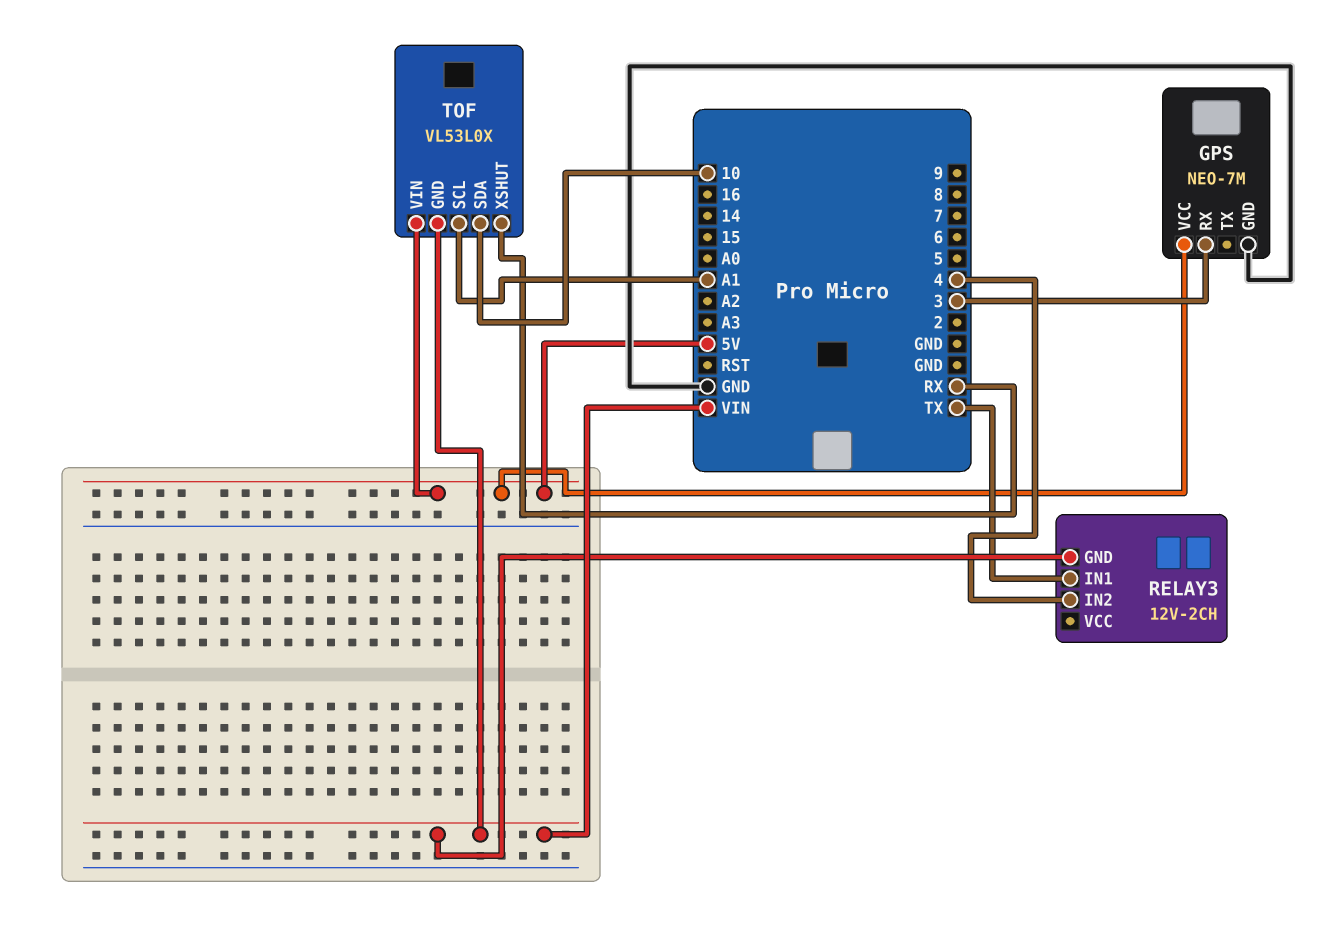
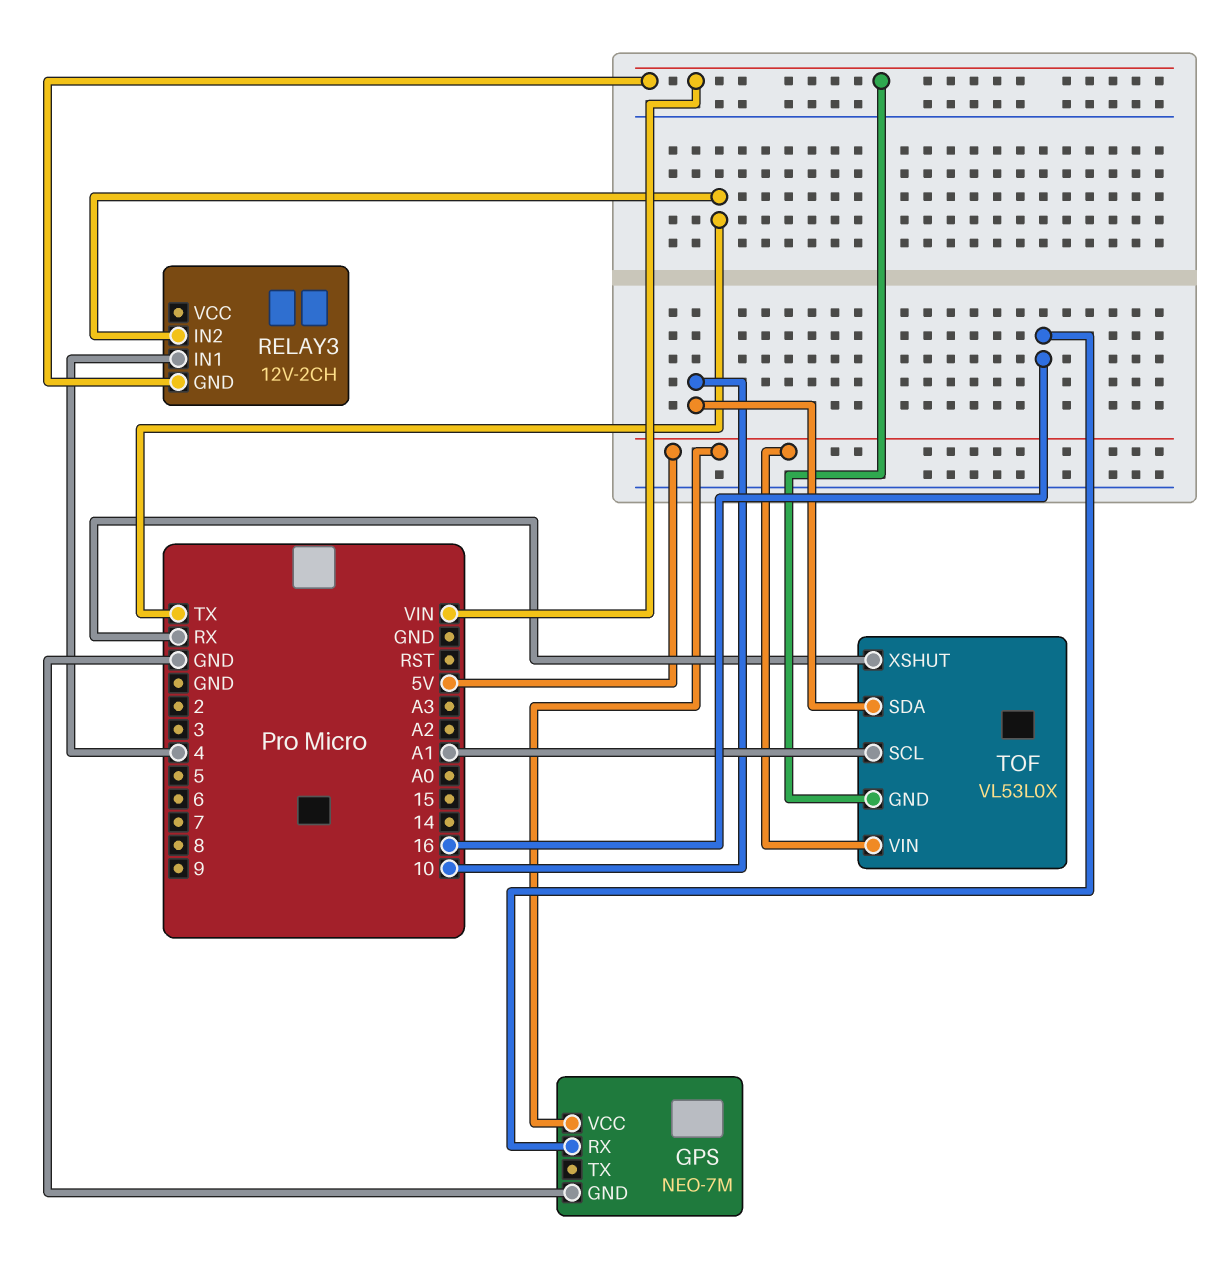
GPS pin RX: 3 -> 16
RELAY3 pin IN1: TX -> 4
RELAY3 pin IN2: 4 -> TX

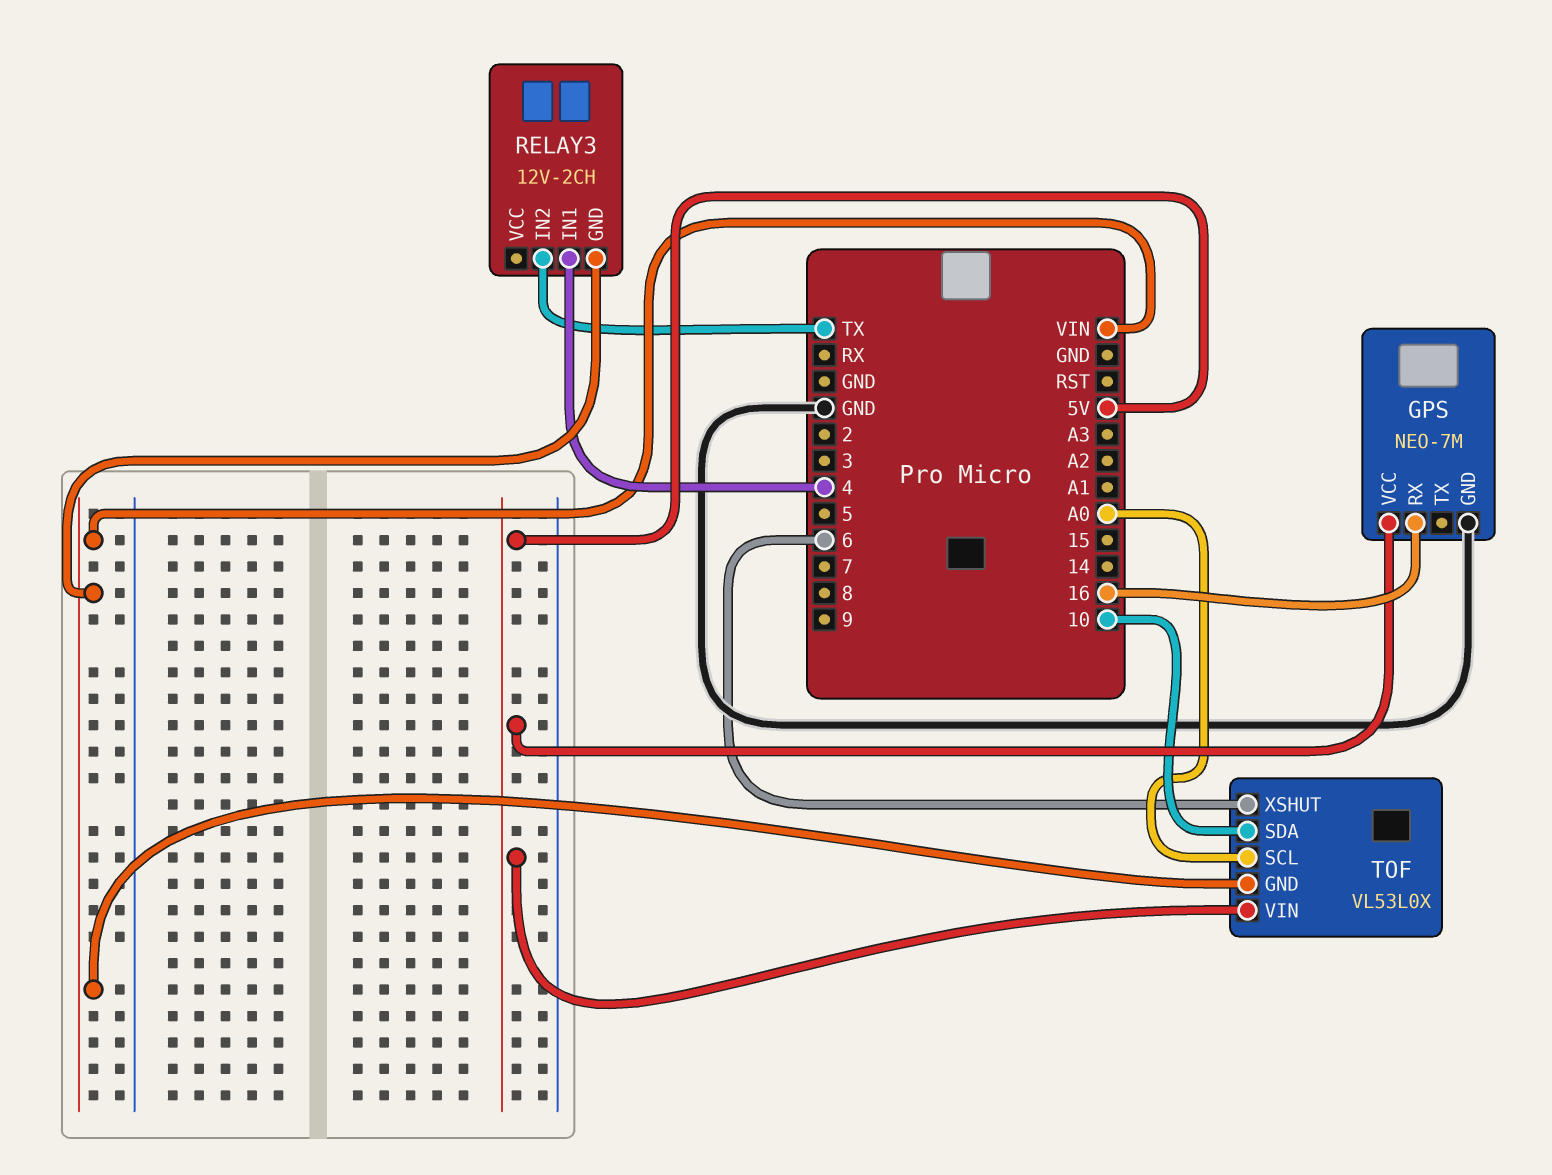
TOF pin SCL: A1 -> A0
TOF pin XSHUT: RX -> 6

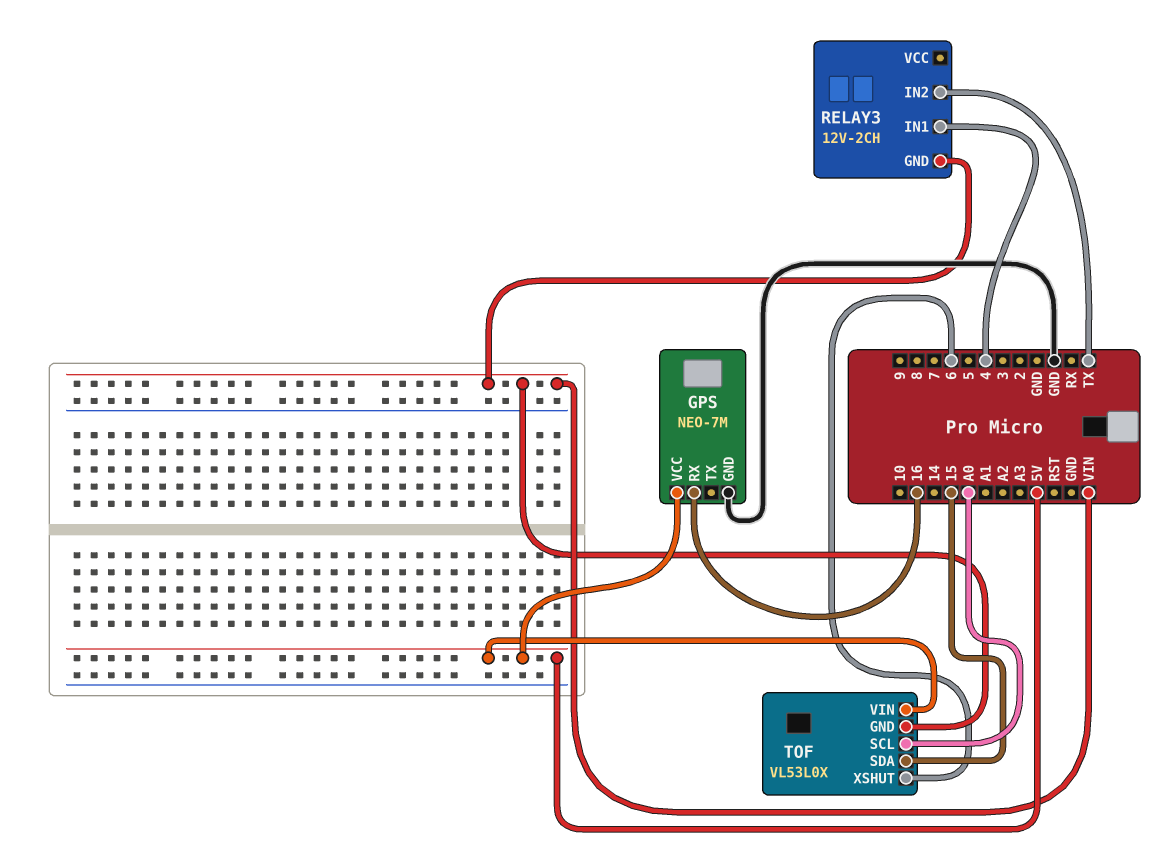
TOF pin SDA: 10 -> 15

